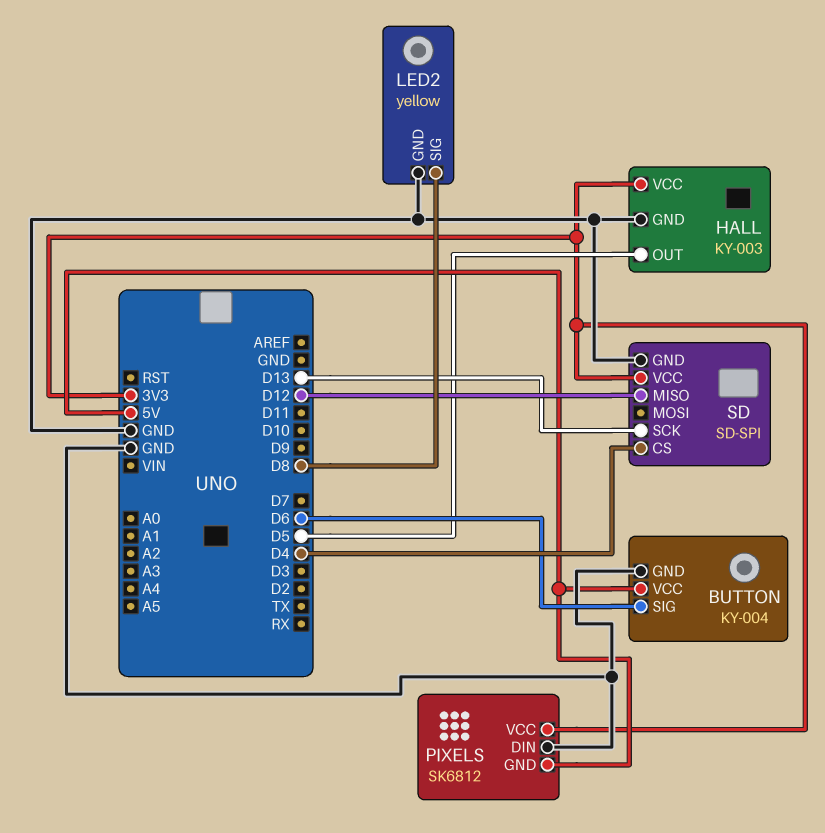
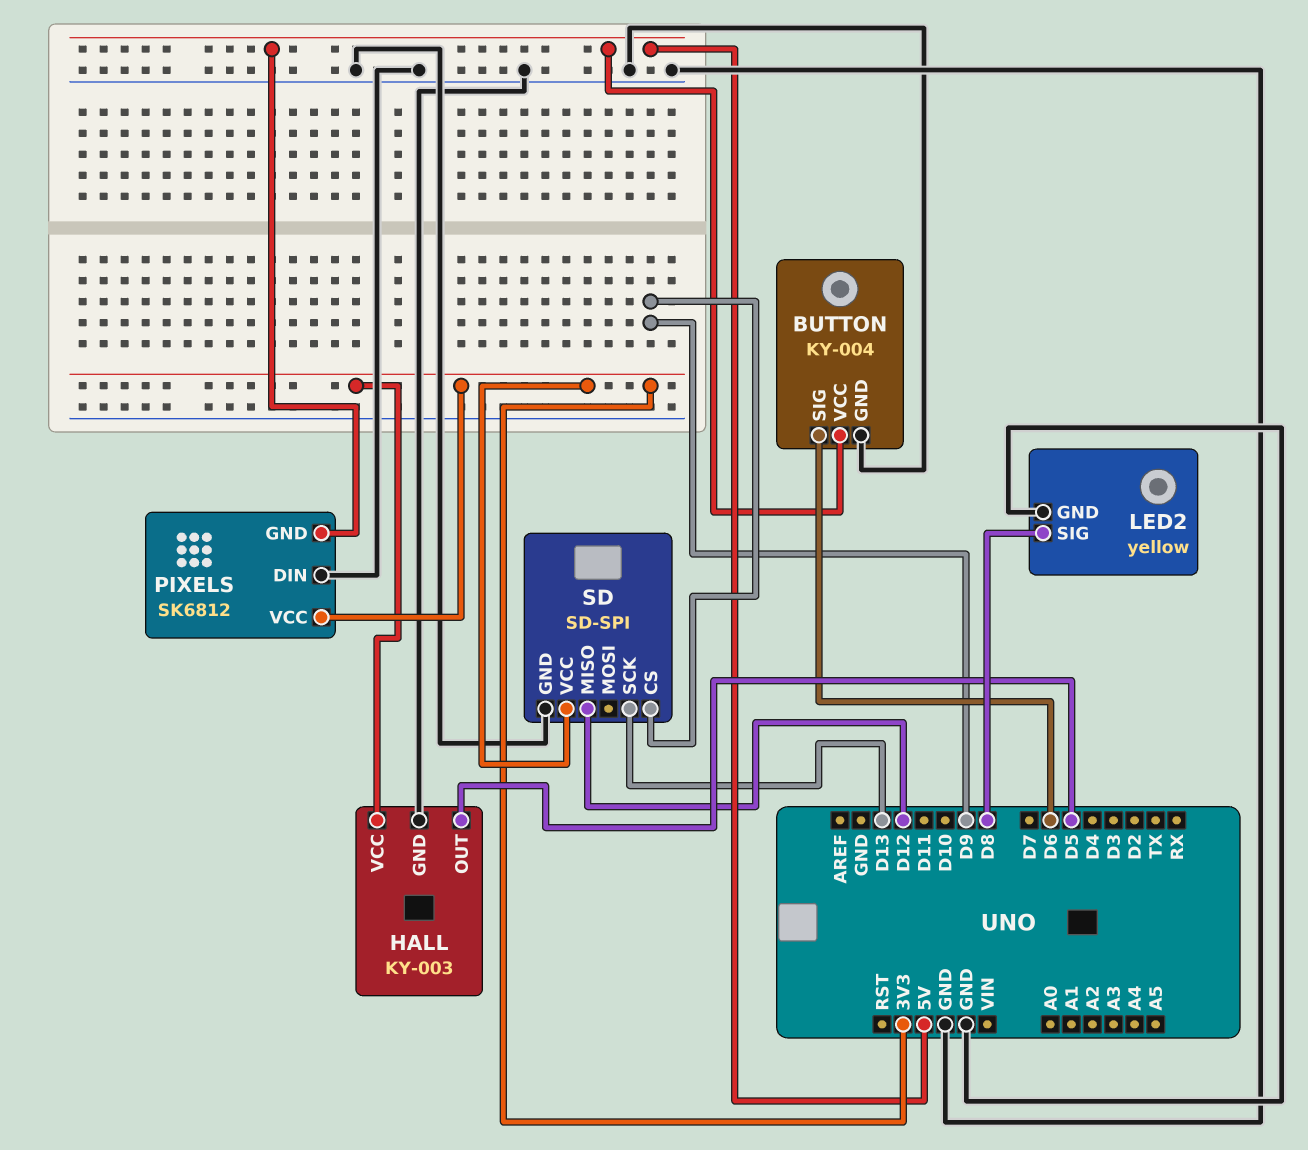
SD pin CS: D4 -> D9

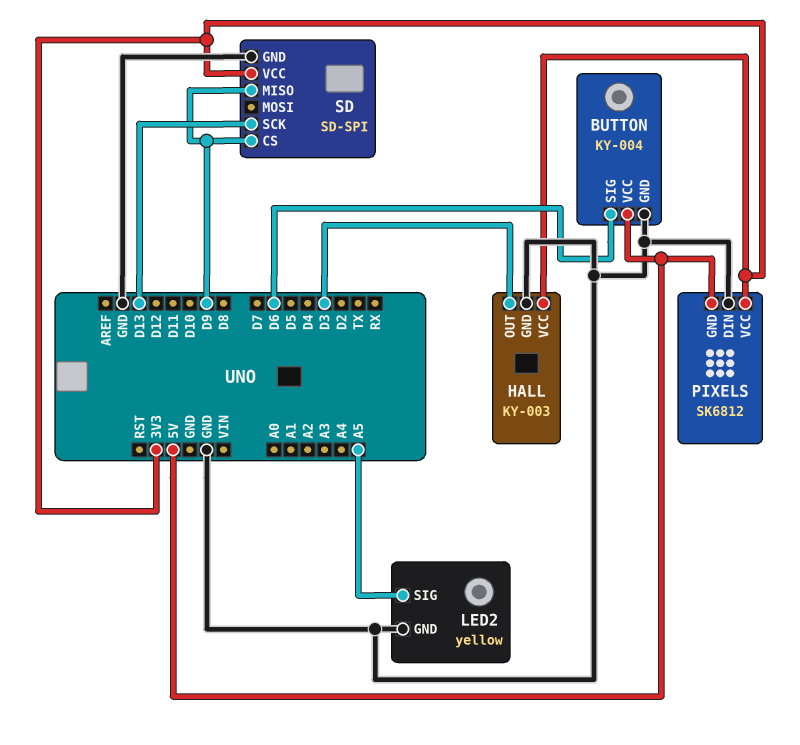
HALL pin OUT: D5 -> D3
LED2 pin SIG: D8 -> A5
SD pin MISO: D12 -> D9

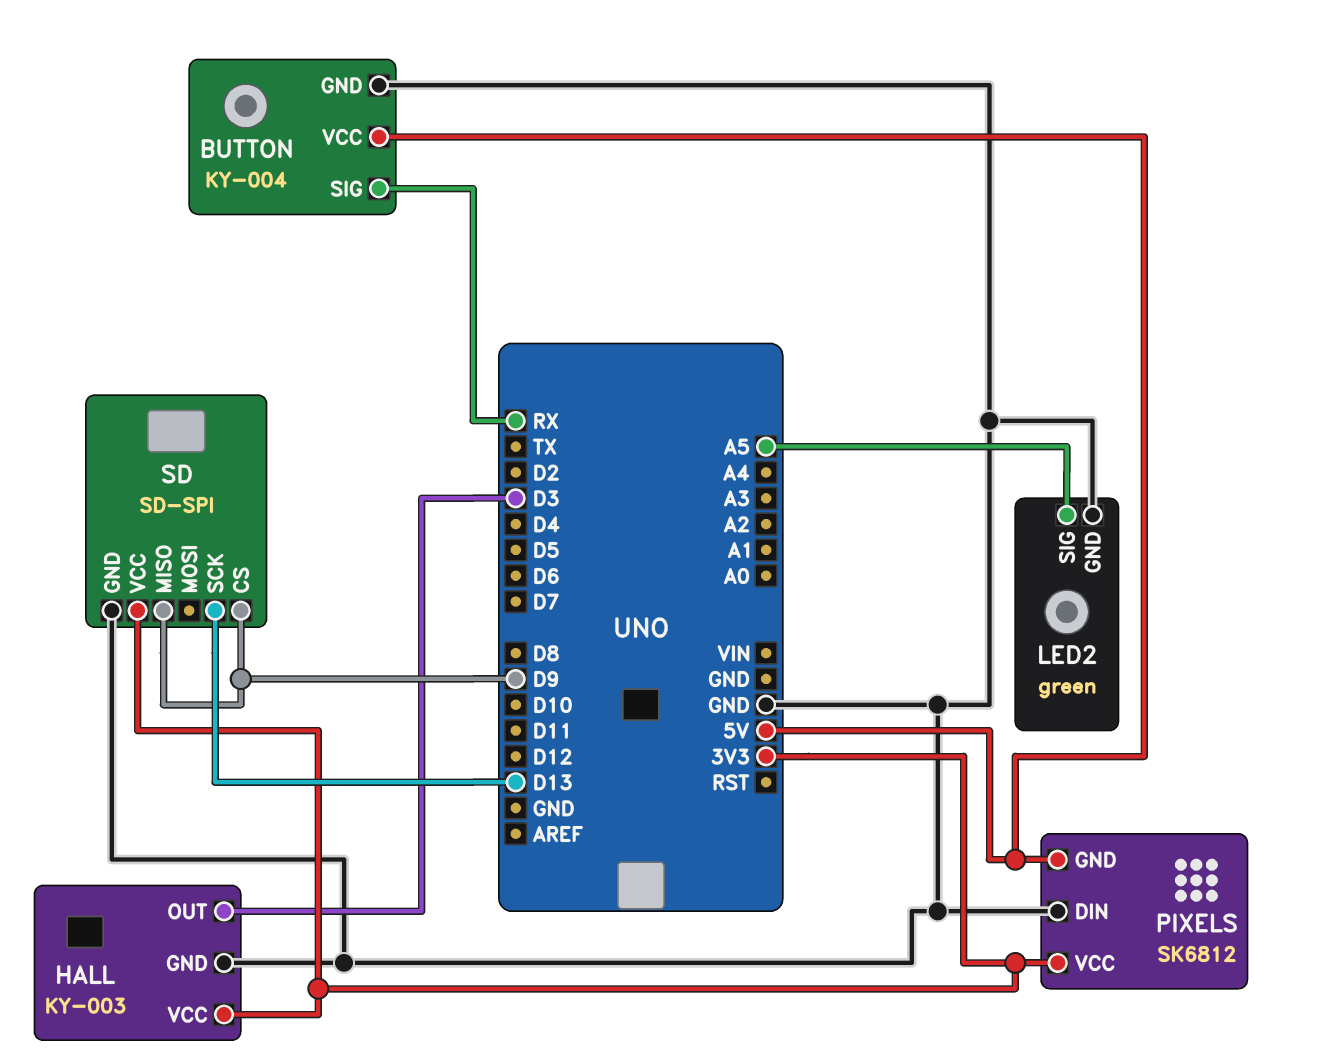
BUTTON pin SIG: D6 -> RX
LED2: yellow -> green

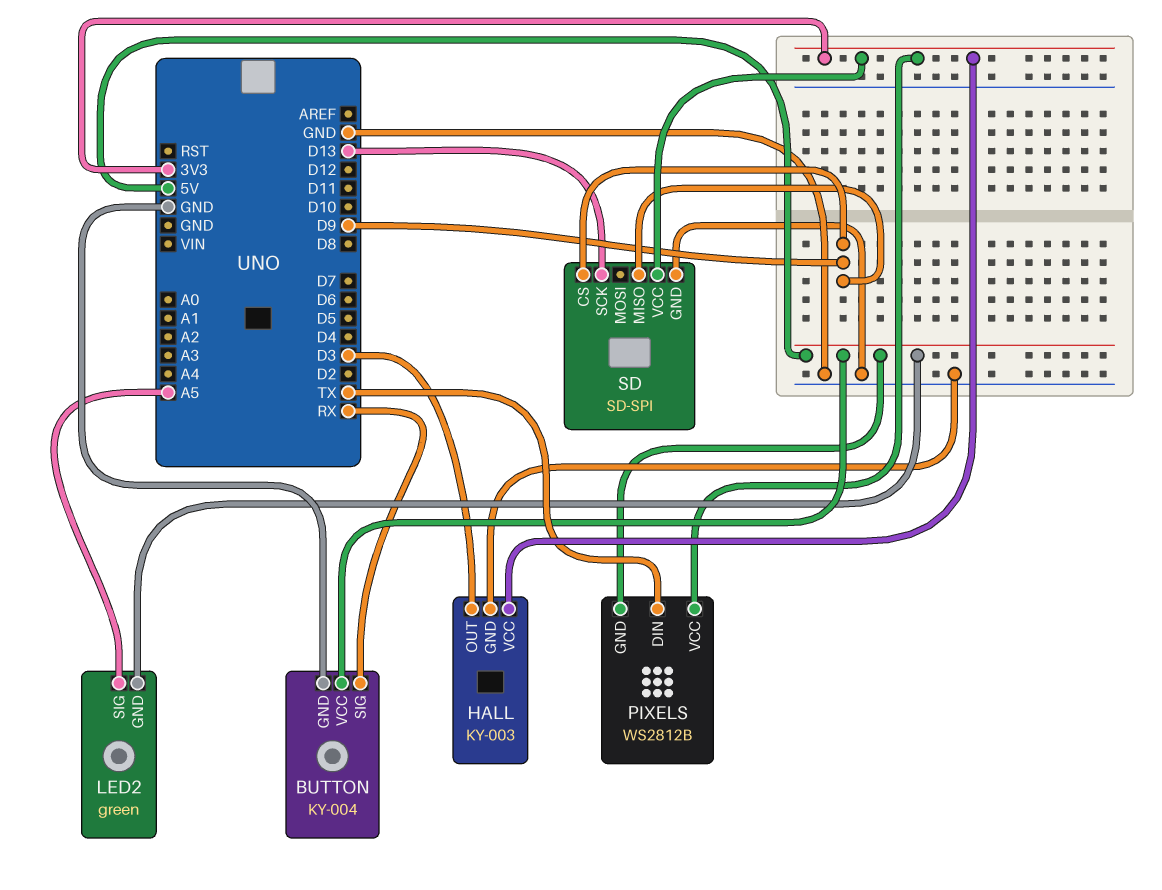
LED2 pin GND: GND -> 5V
PIXELS: SK6812 -> WS2812B
PIXELS pin DIN: GND -> TX

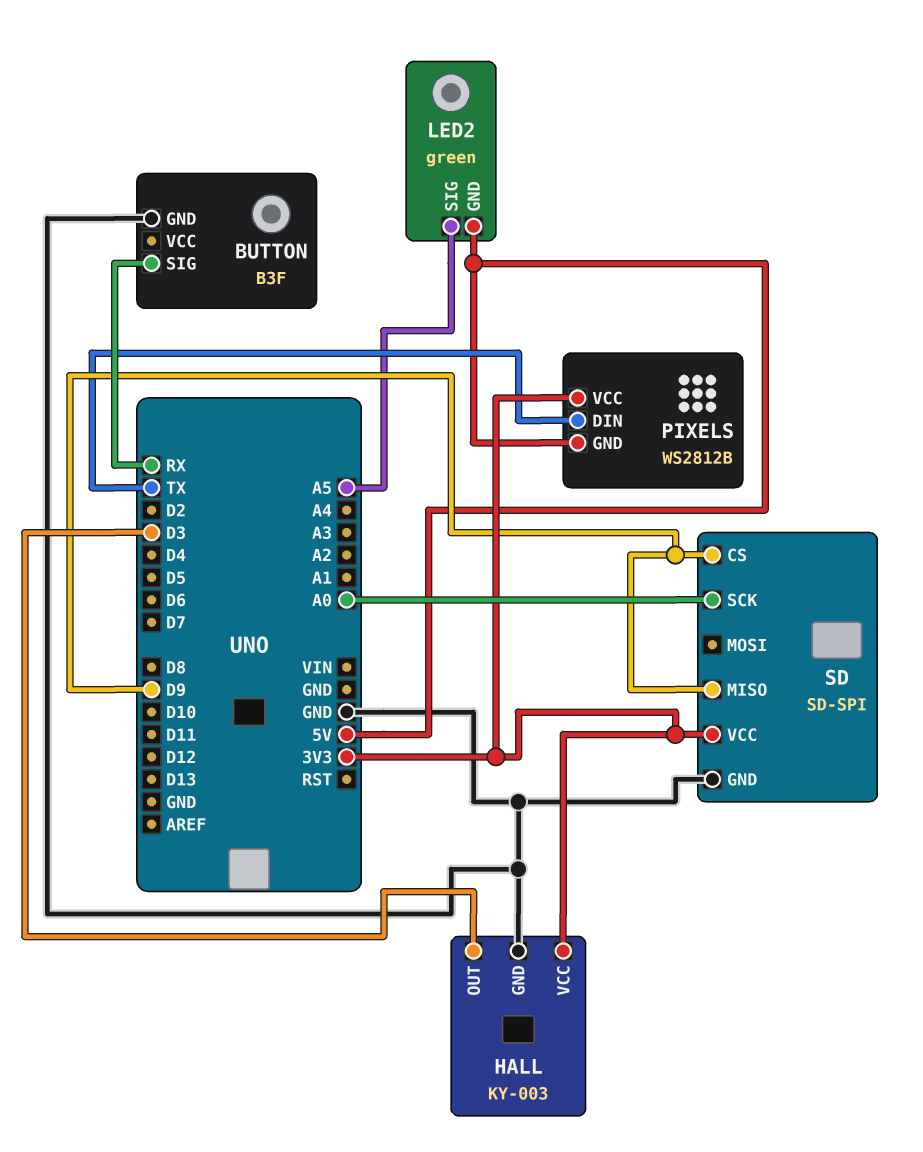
BUTTON: KY-004 -> B3F
BUTTON pin VCC: 5V -> none
SD pin SCK: D13 -> A0

